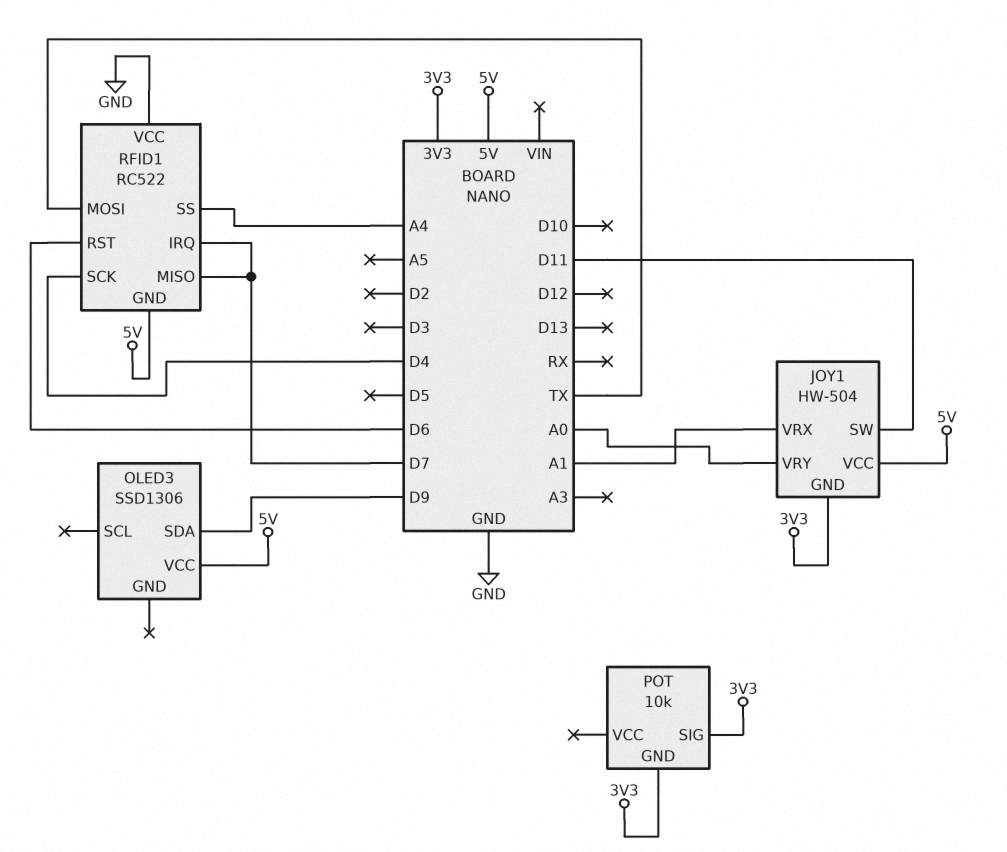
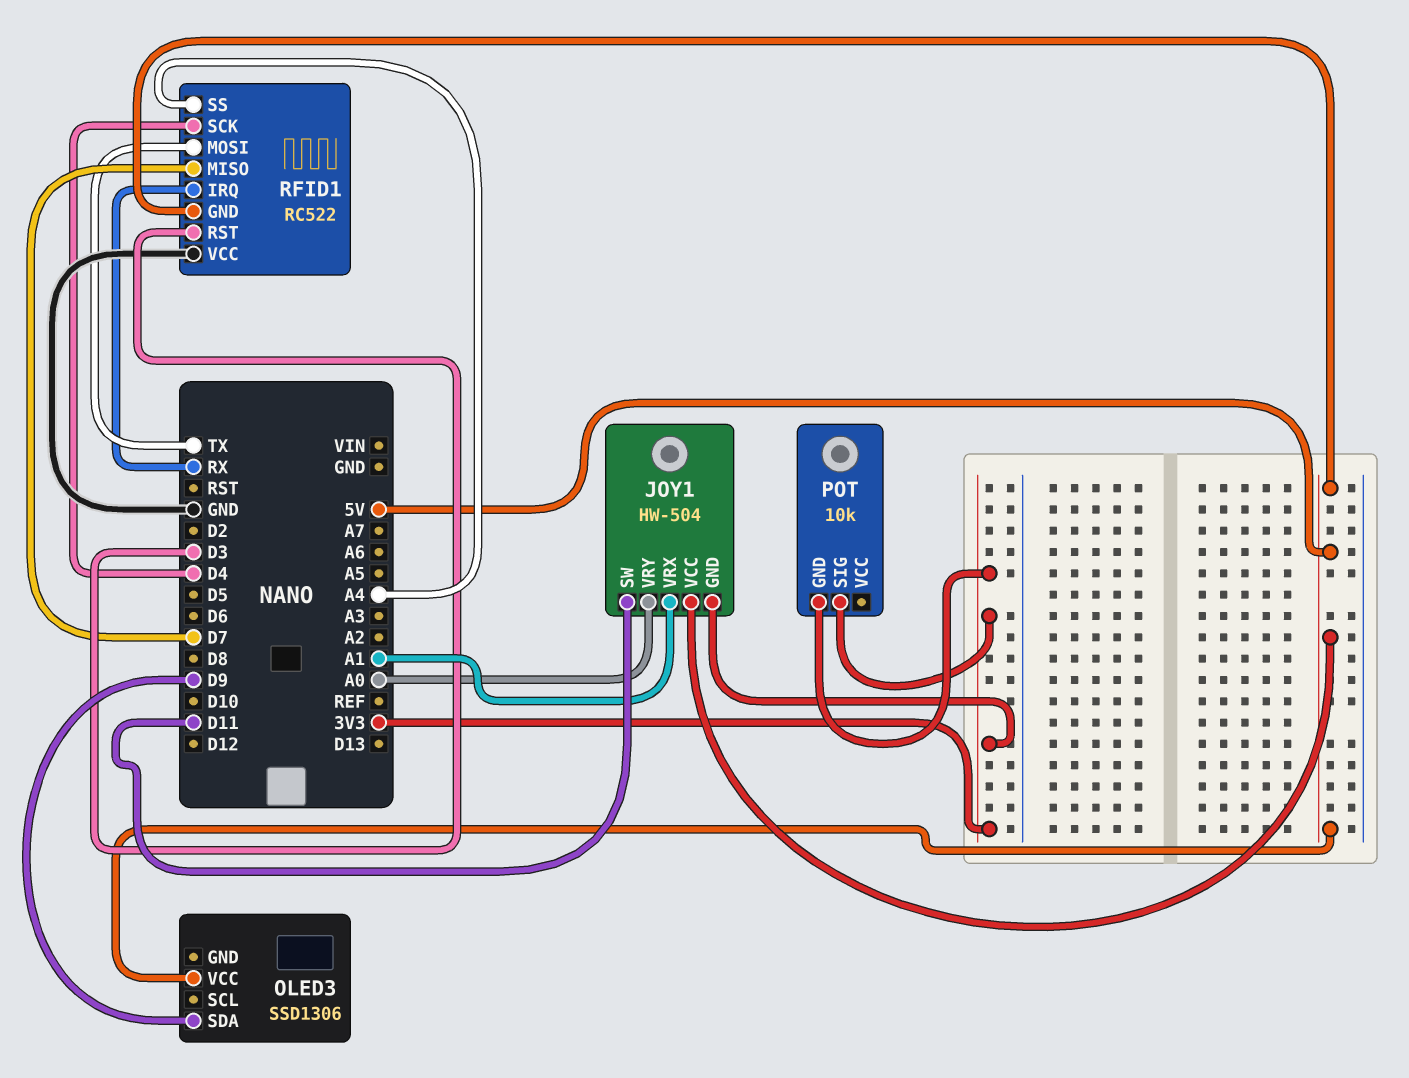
RFID1 pin IRQ: D7 -> RX
RFID1 pin RST: D6 -> D3

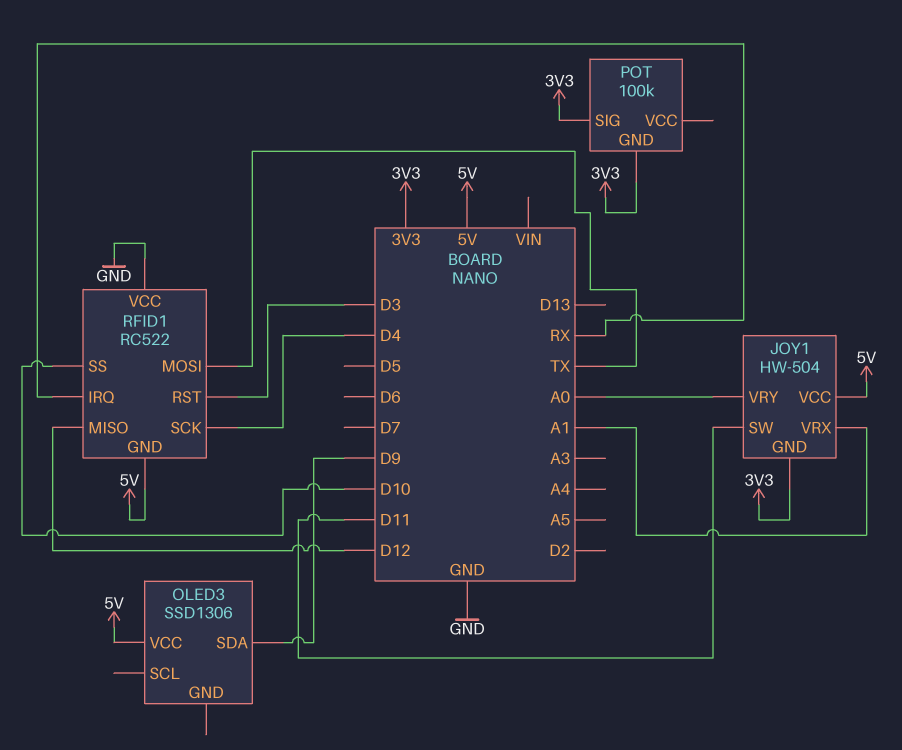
POT: 10k -> 100k
RFID1 pin MISO: D7 -> D12
RFID1 pin SS: A4 -> D10

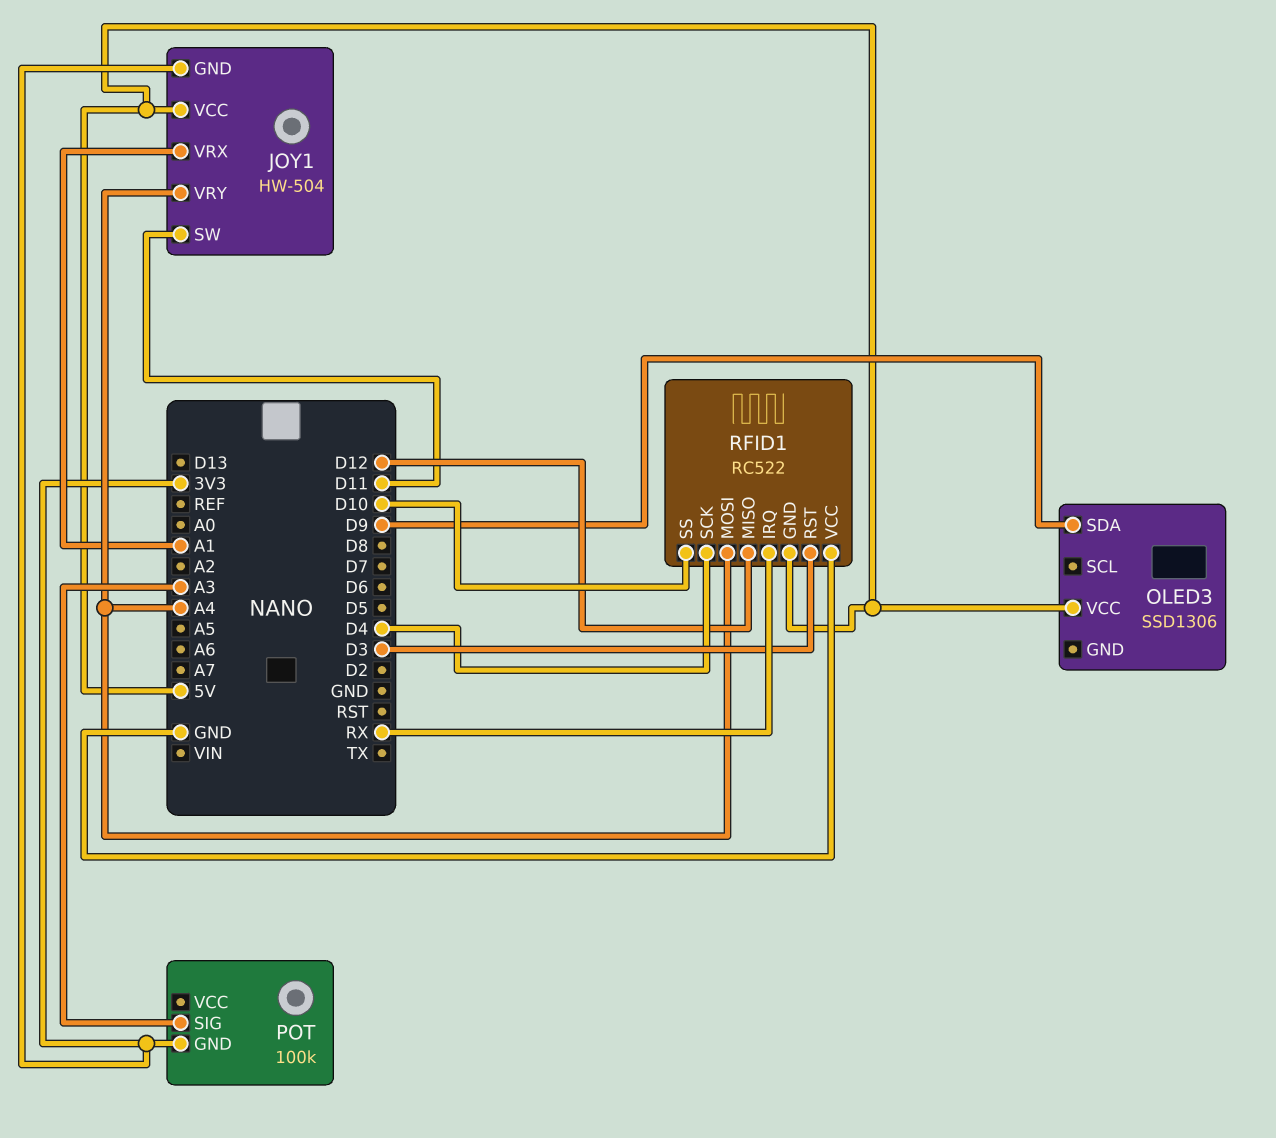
JOY1 pin VRY: A0 -> A4
POT pin SIG: 3V3 -> A3
RFID1 pin MOSI: TX -> A4

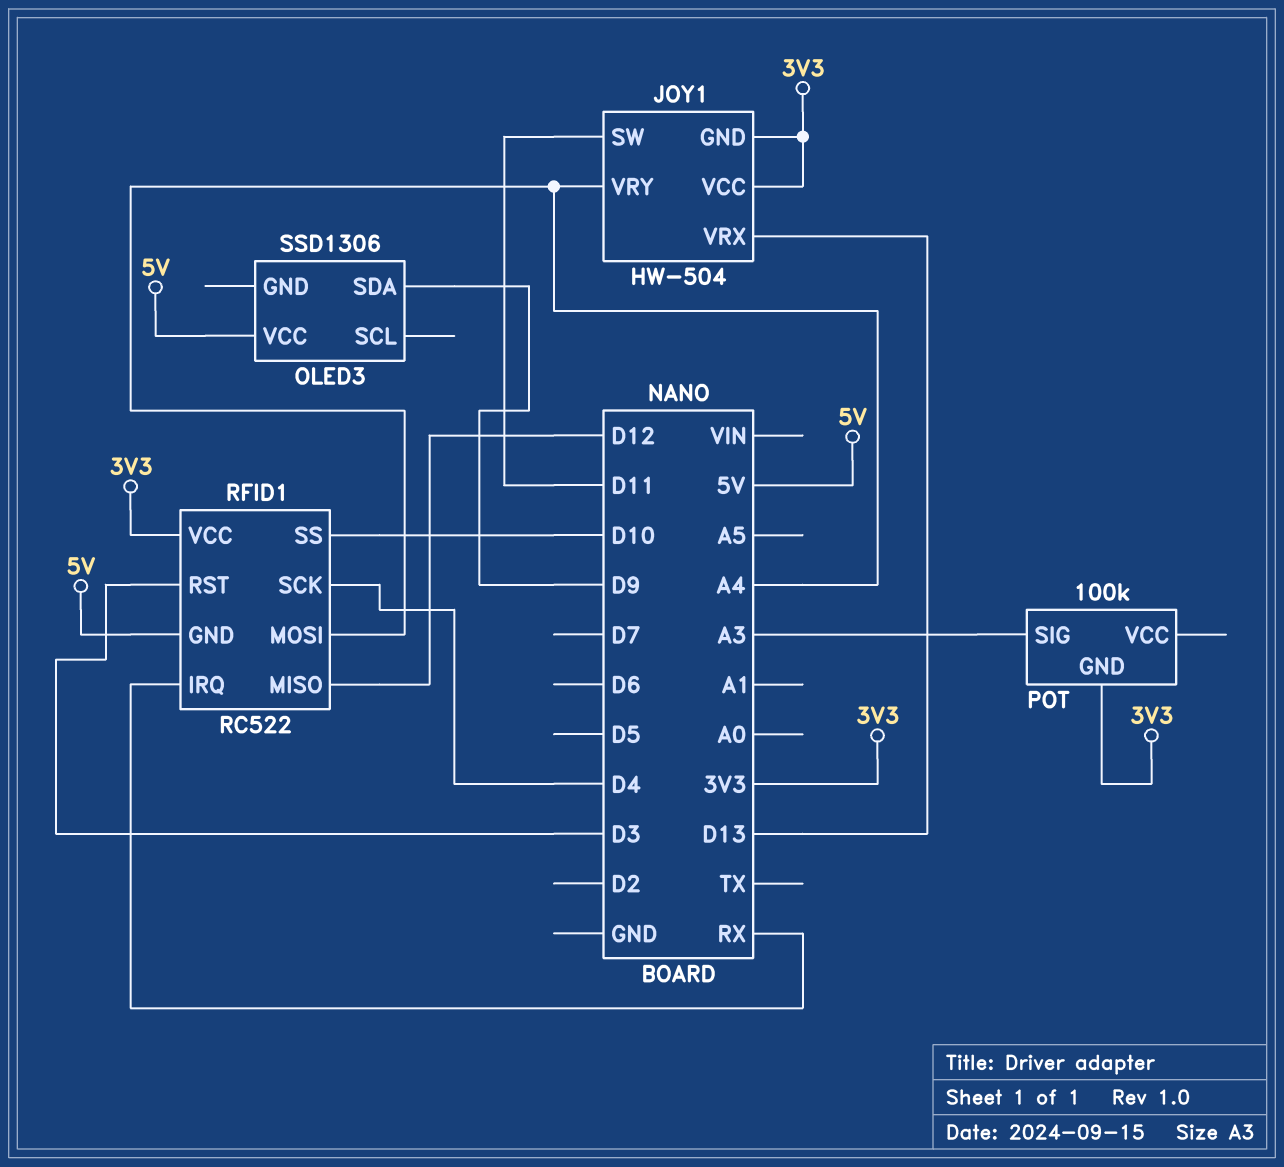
JOY1 pin VCC: 5V -> 3V3
JOY1 pin VRX: A1 -> D13
RFID1 pin VCC: GND -> 3V3

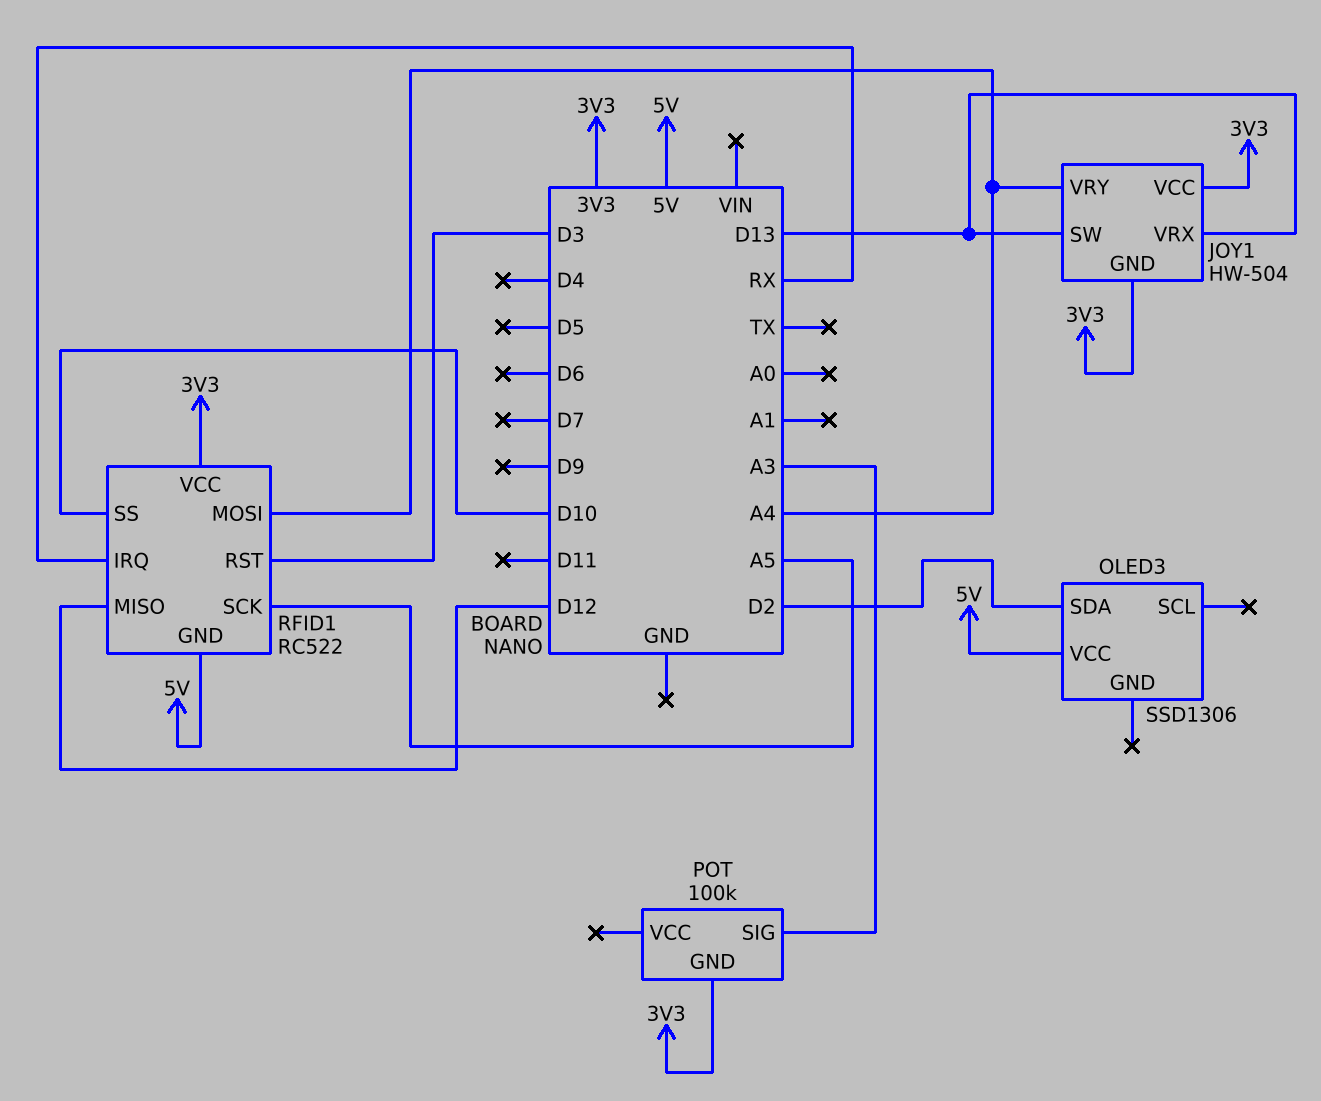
JOY1 pin SW: D11 -> D13
OLED3 pin SDA: D9 -> D2
RFID1 pin SCK: D4 -> A5

